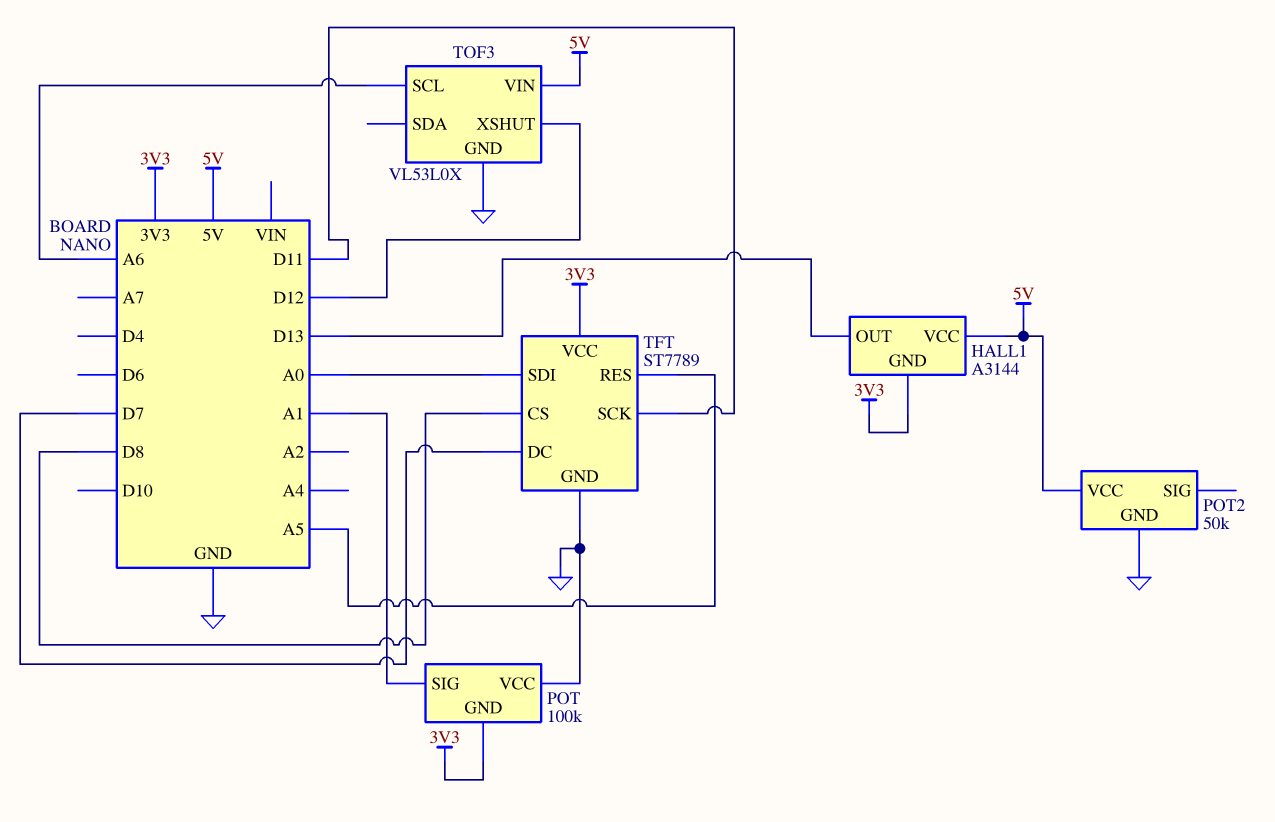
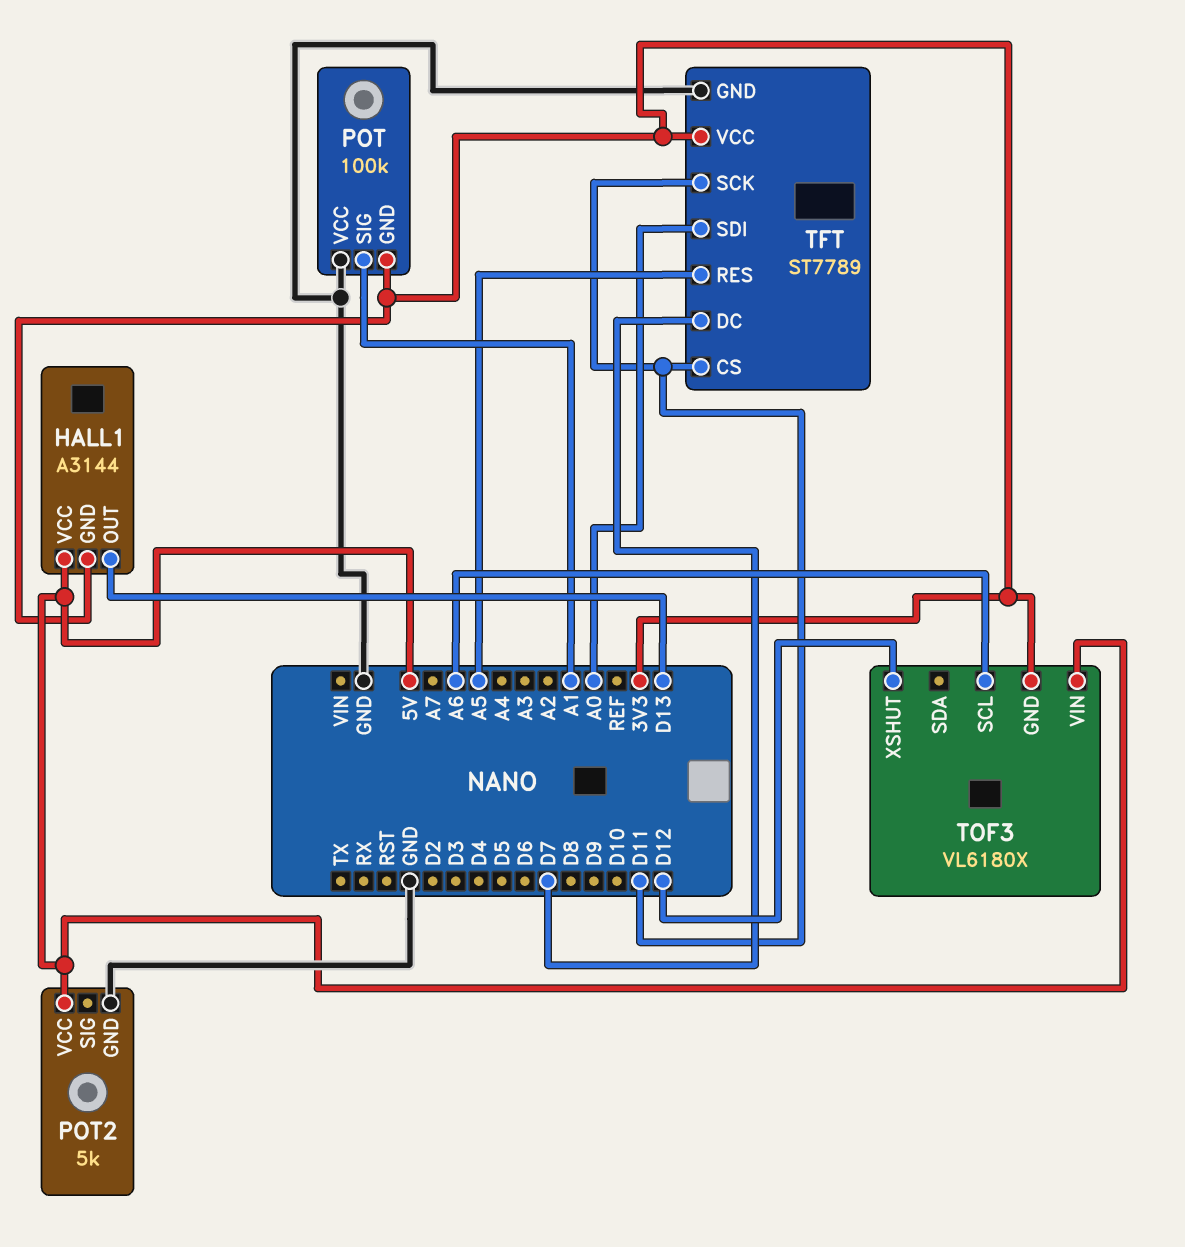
POT2: 50k -> 5k
TFT pin CS: D8 -> D11
TOF3: VL53L0X -> VL6180X
TOF3 pin GND: GND -> 3V3

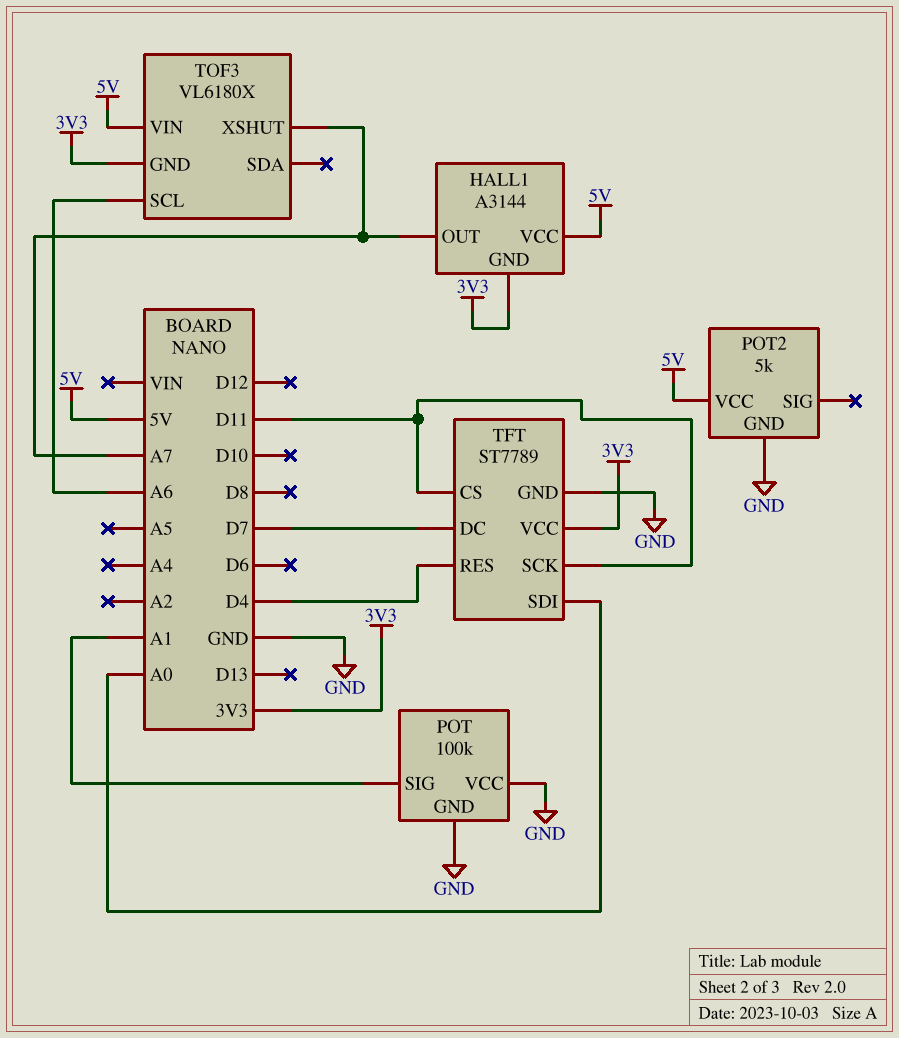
HALL1 pin OUT: D13 -> A7
POT pin GND: 3V3 -> GND
TFT pin RES: A5 -> D4
TOF3 pin XSHUT: D12 -> A7

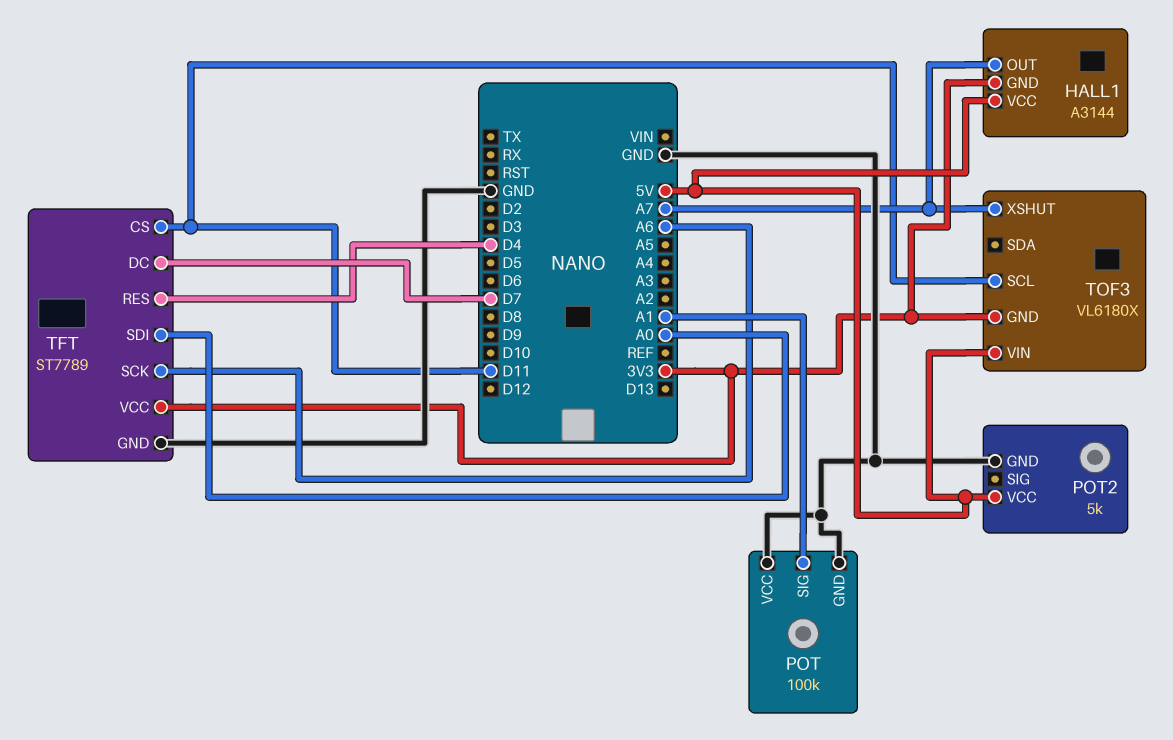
TFT pin SCK: D11 -> A6
TOF3 pin SCL: A6 -> D11

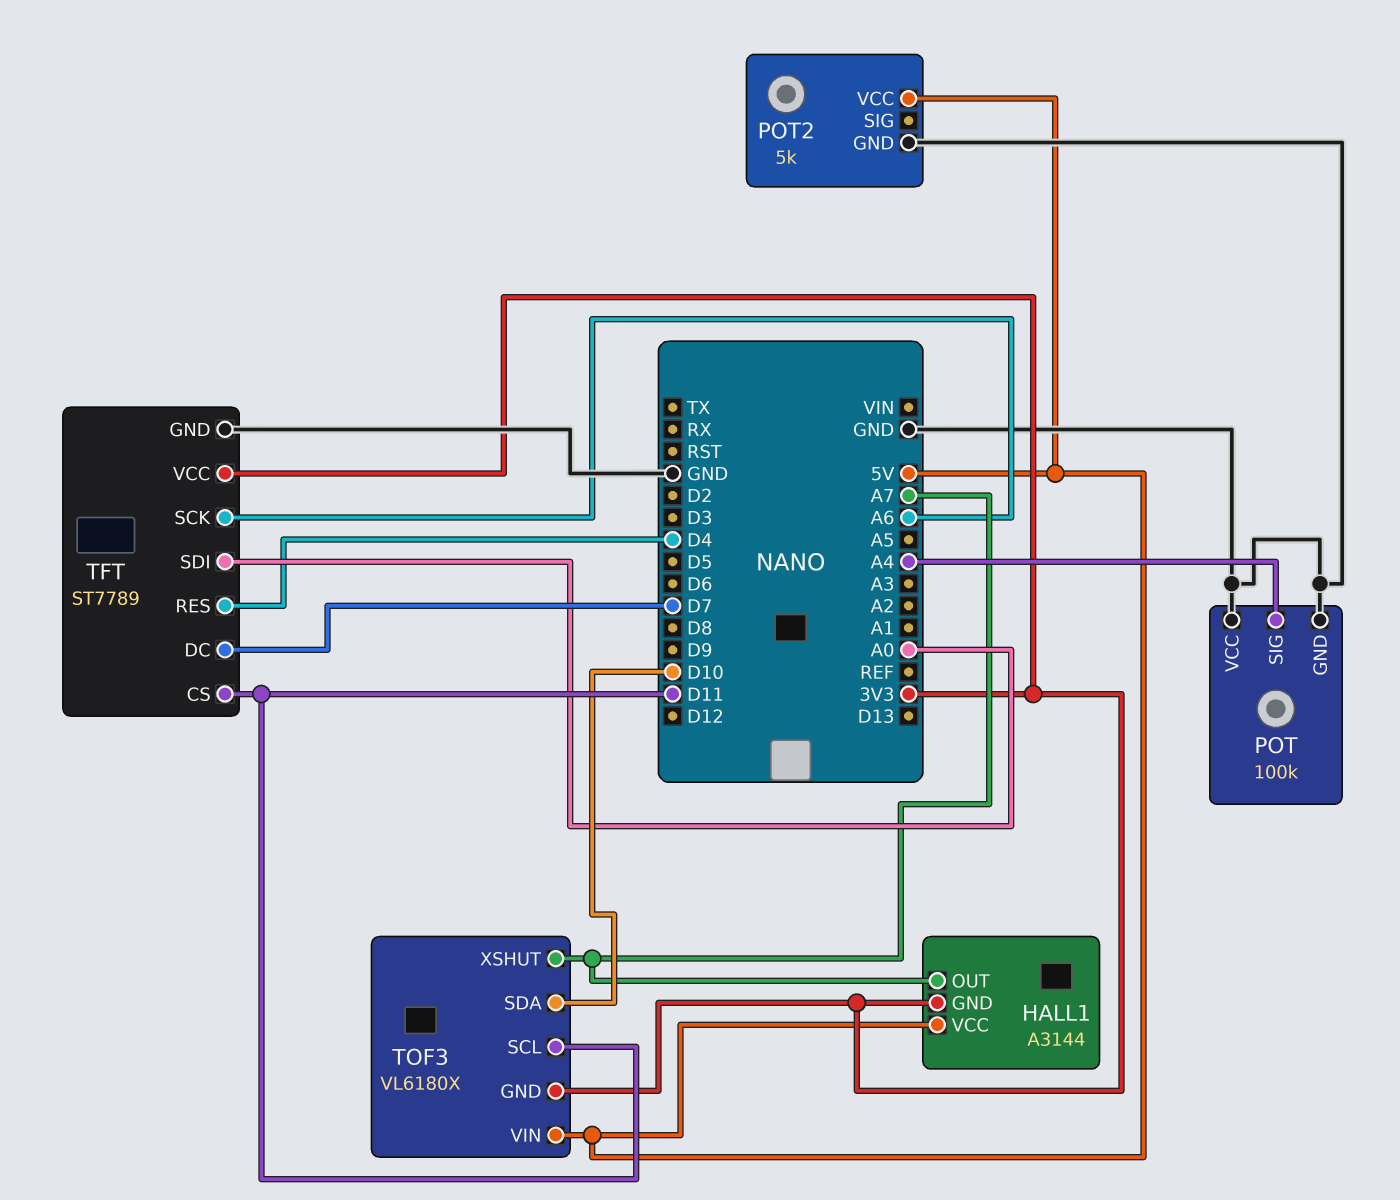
POT pin SIG: A1 -> A4
TOF3 pin SDA: none -> D10

